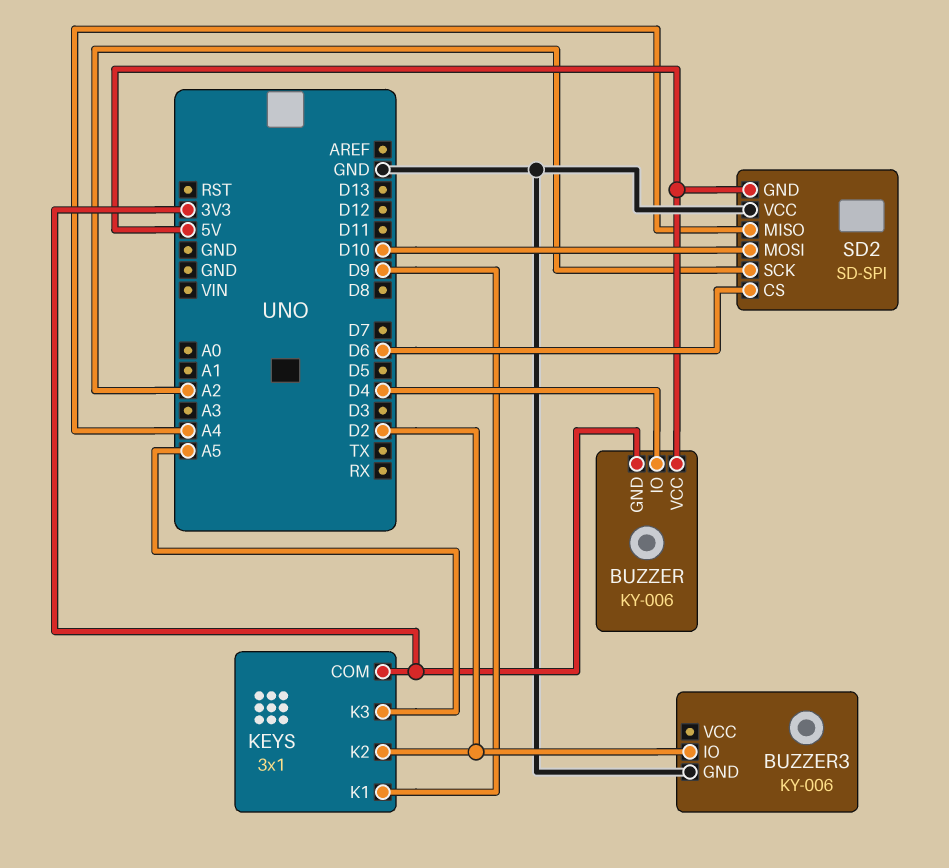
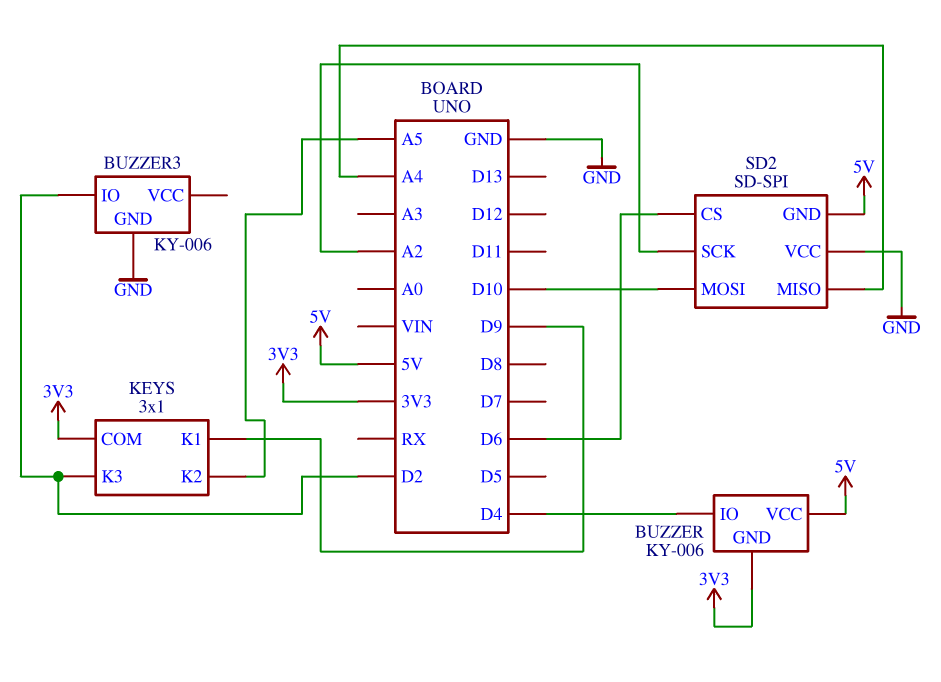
KEYS pin K2: D2 -> A5
KEYS pin K3: A5 -> D2

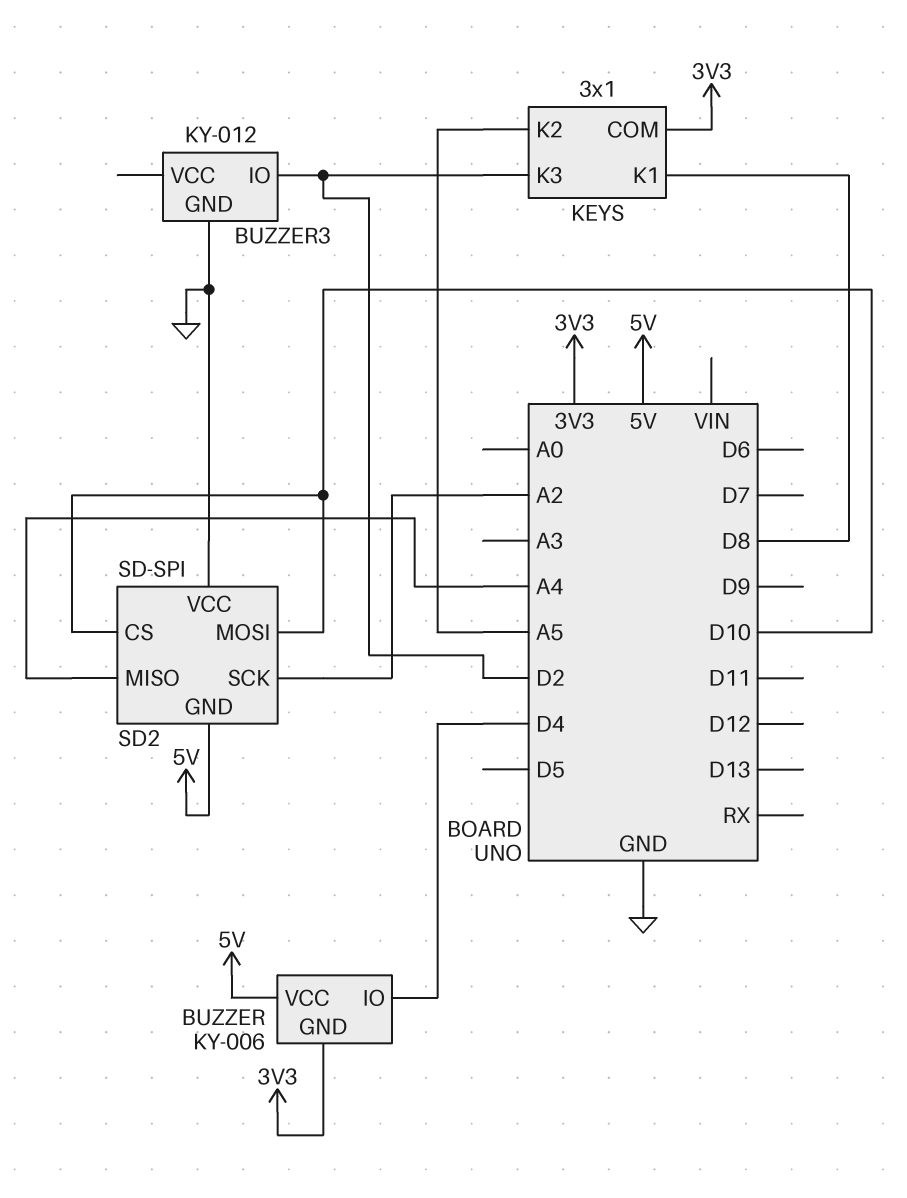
BUZZER3: KY-006 -> KY-012
KEYS pin K1: D9 -> D8
SD2 pin CS: D6 -> D10

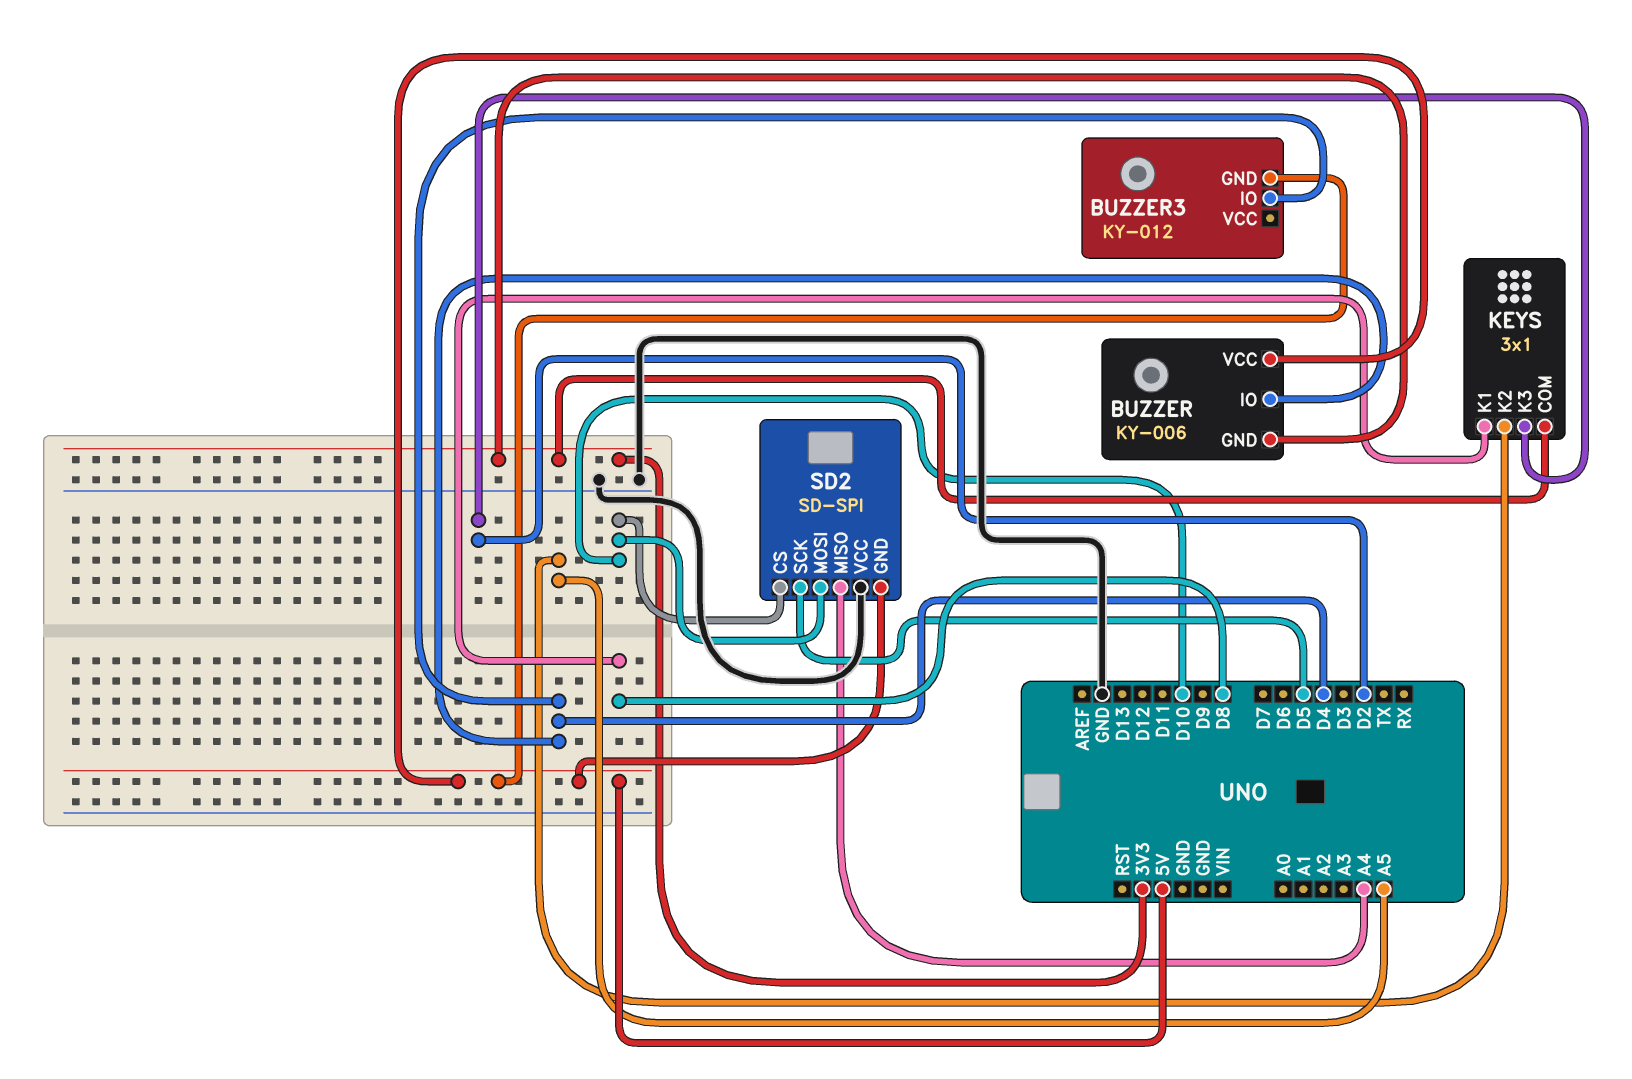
BUZZER3 pin GND: GND -> 5V
BUZZER3 pin IO: D2 -> D4
SD2 pin SCK: A2 -> D5

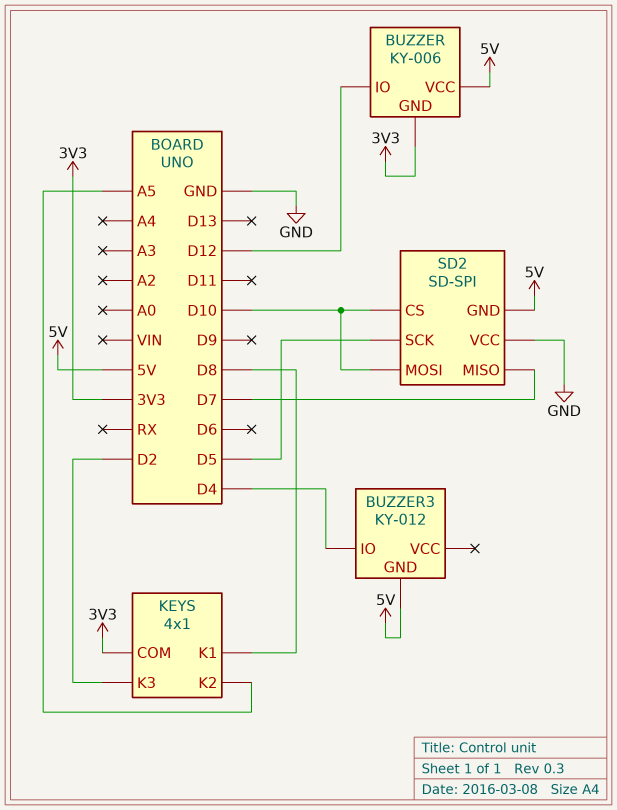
BUZZER pin IO: D4 -> D12
KEYS: 3x1 -> 4x1
SD2 pin MISO: A4 -> D7

